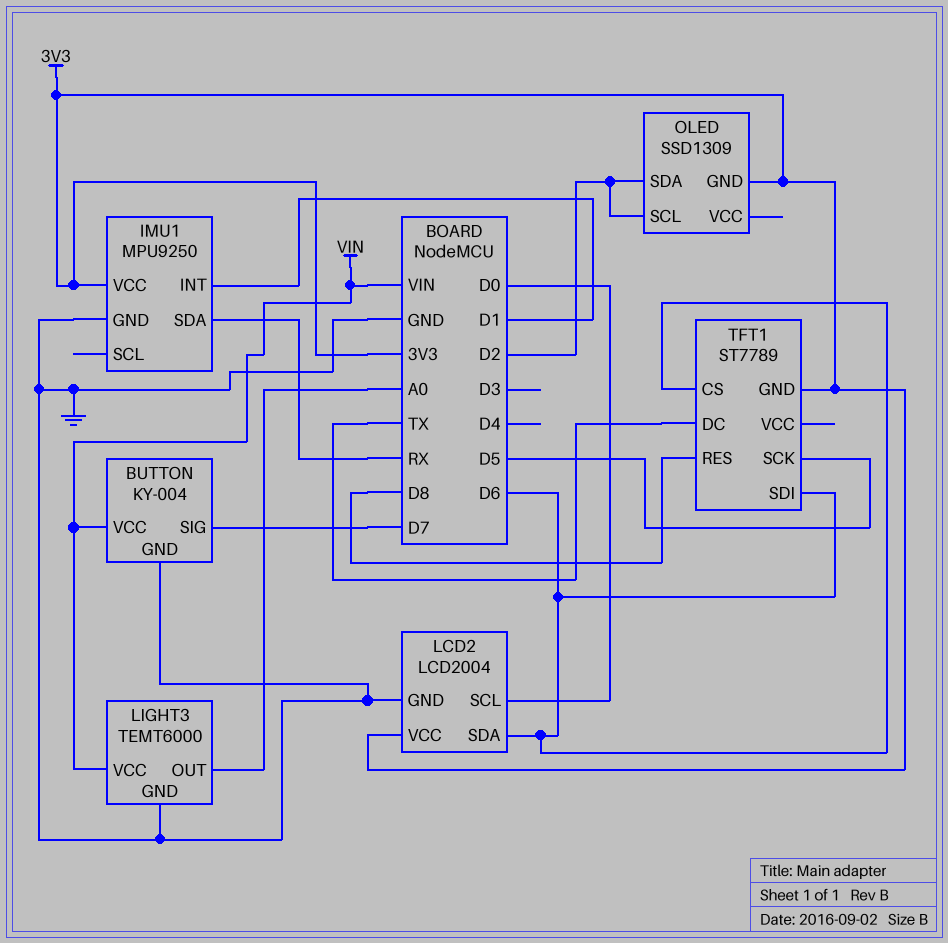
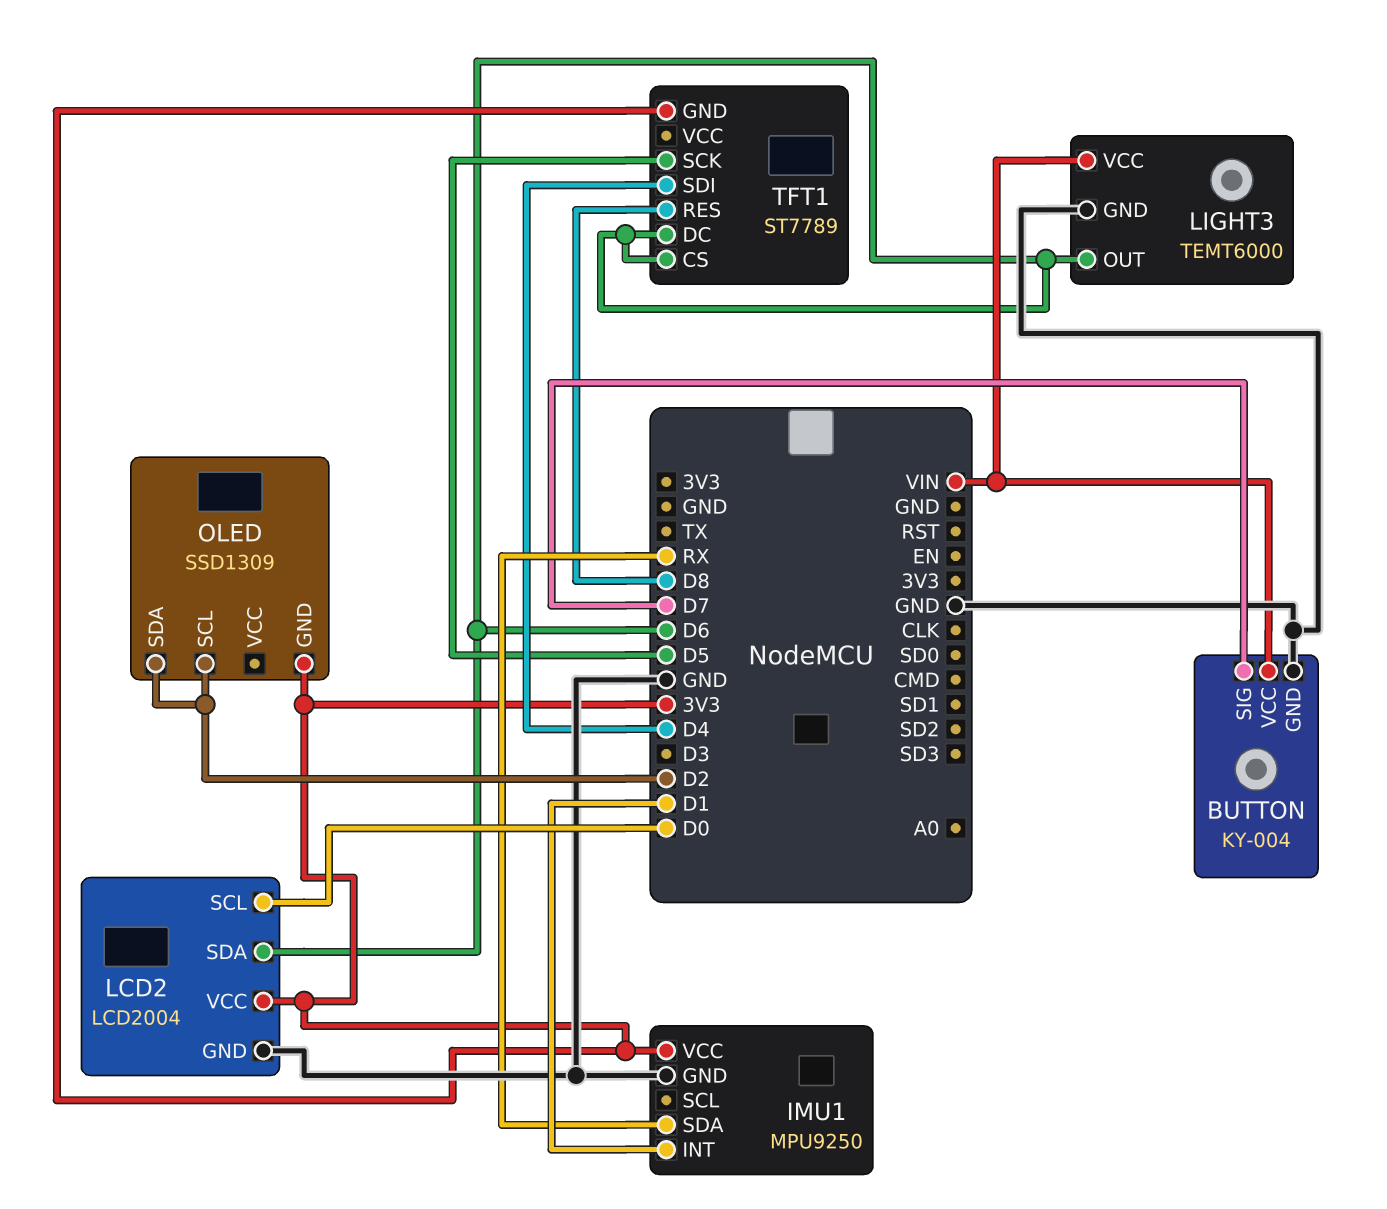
LIGHT3 pin OUT: A0 -> D6
TFT1 pin DC: TX -> D6
TFT1 pin SDI: D6 -> D4

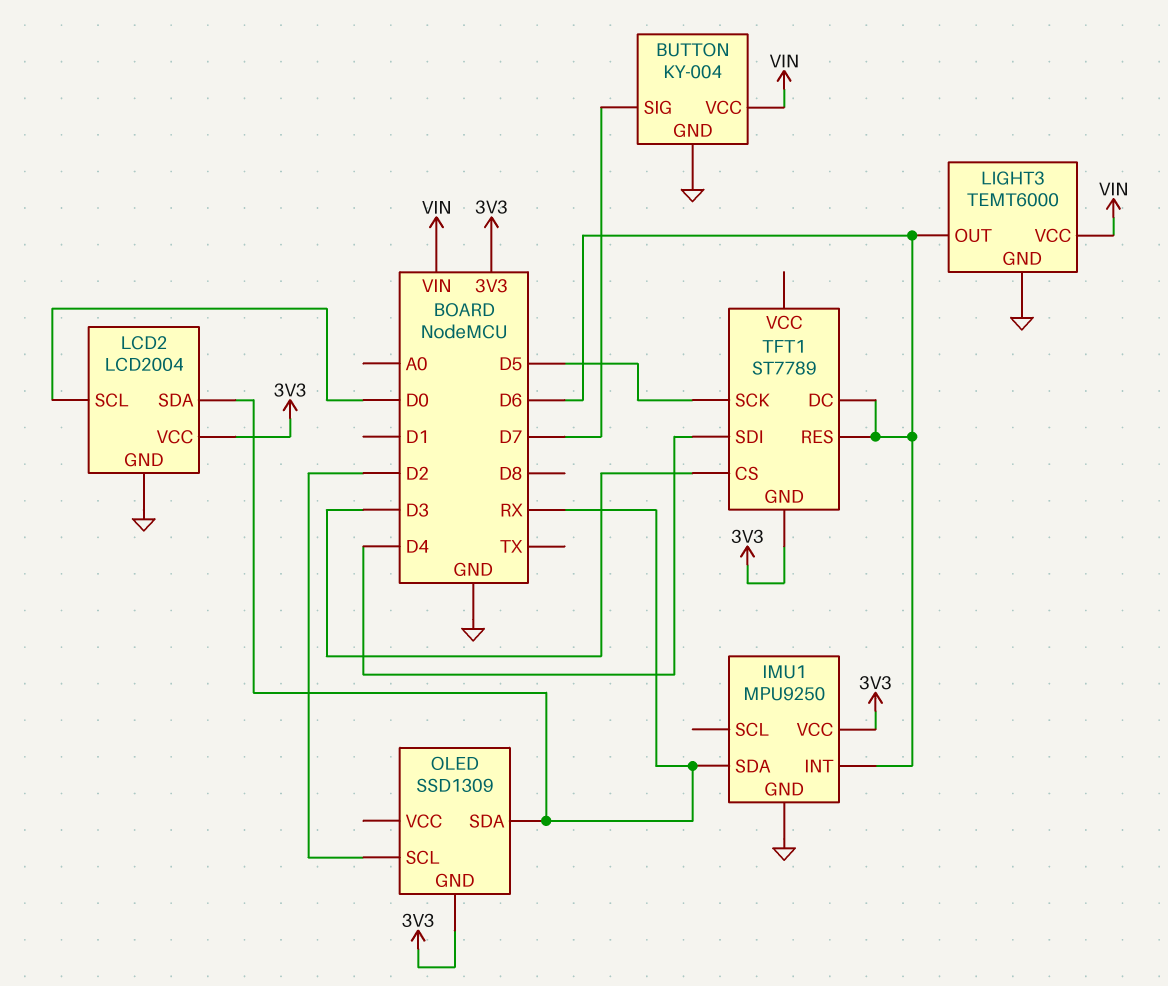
IMU1 pin INT: D1 -> D6
LCD2 pin SDA: D6 -> RX
OLED pin SDA: D2 -> RX
TFT1 pin CS: D6 -> D3
TFT1 pin RES: D8 -> D6

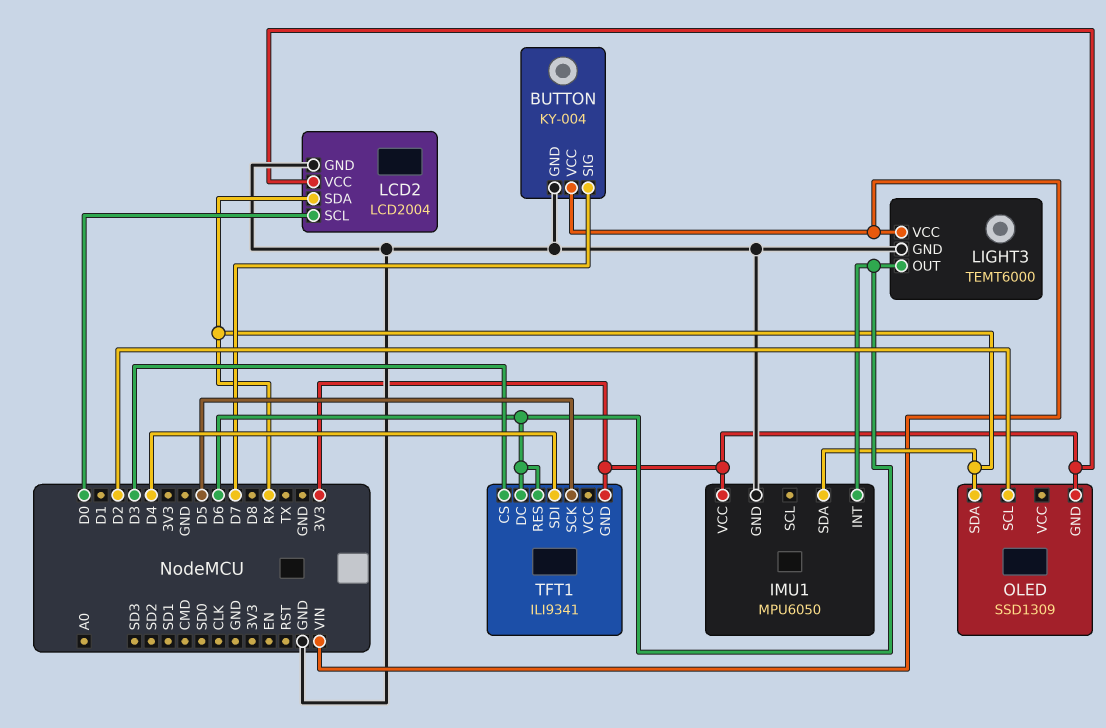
IMU1: MPU9250 -> MPU6050
TFT1: ST7789 -> ILI9341

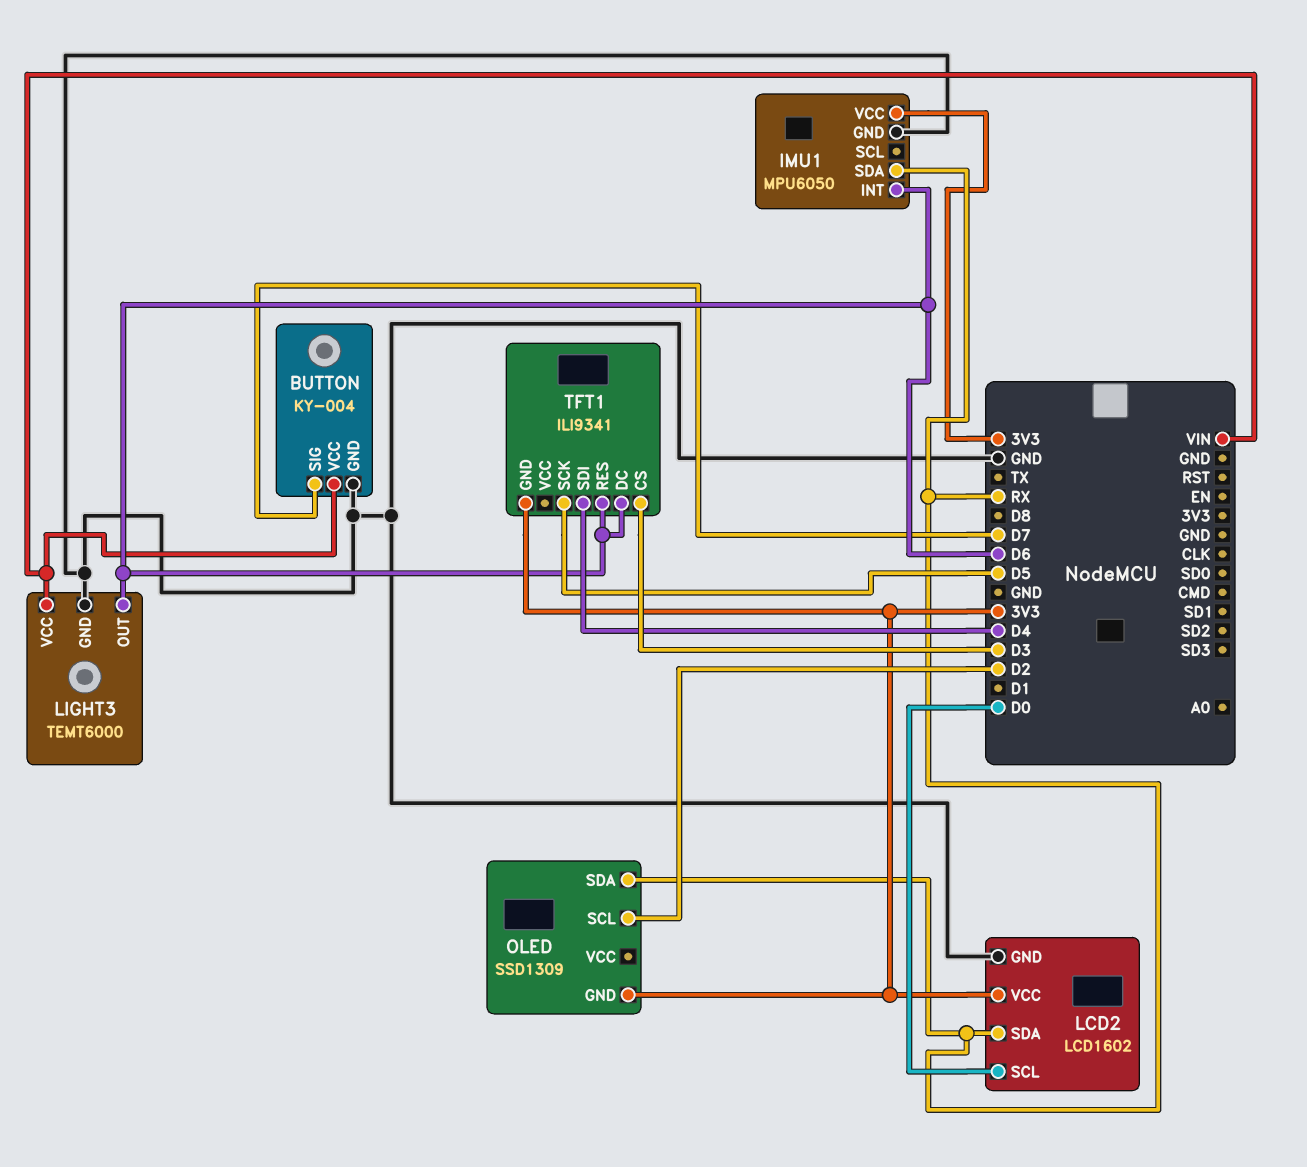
LCD2: LCD2004 -> LCD1602

